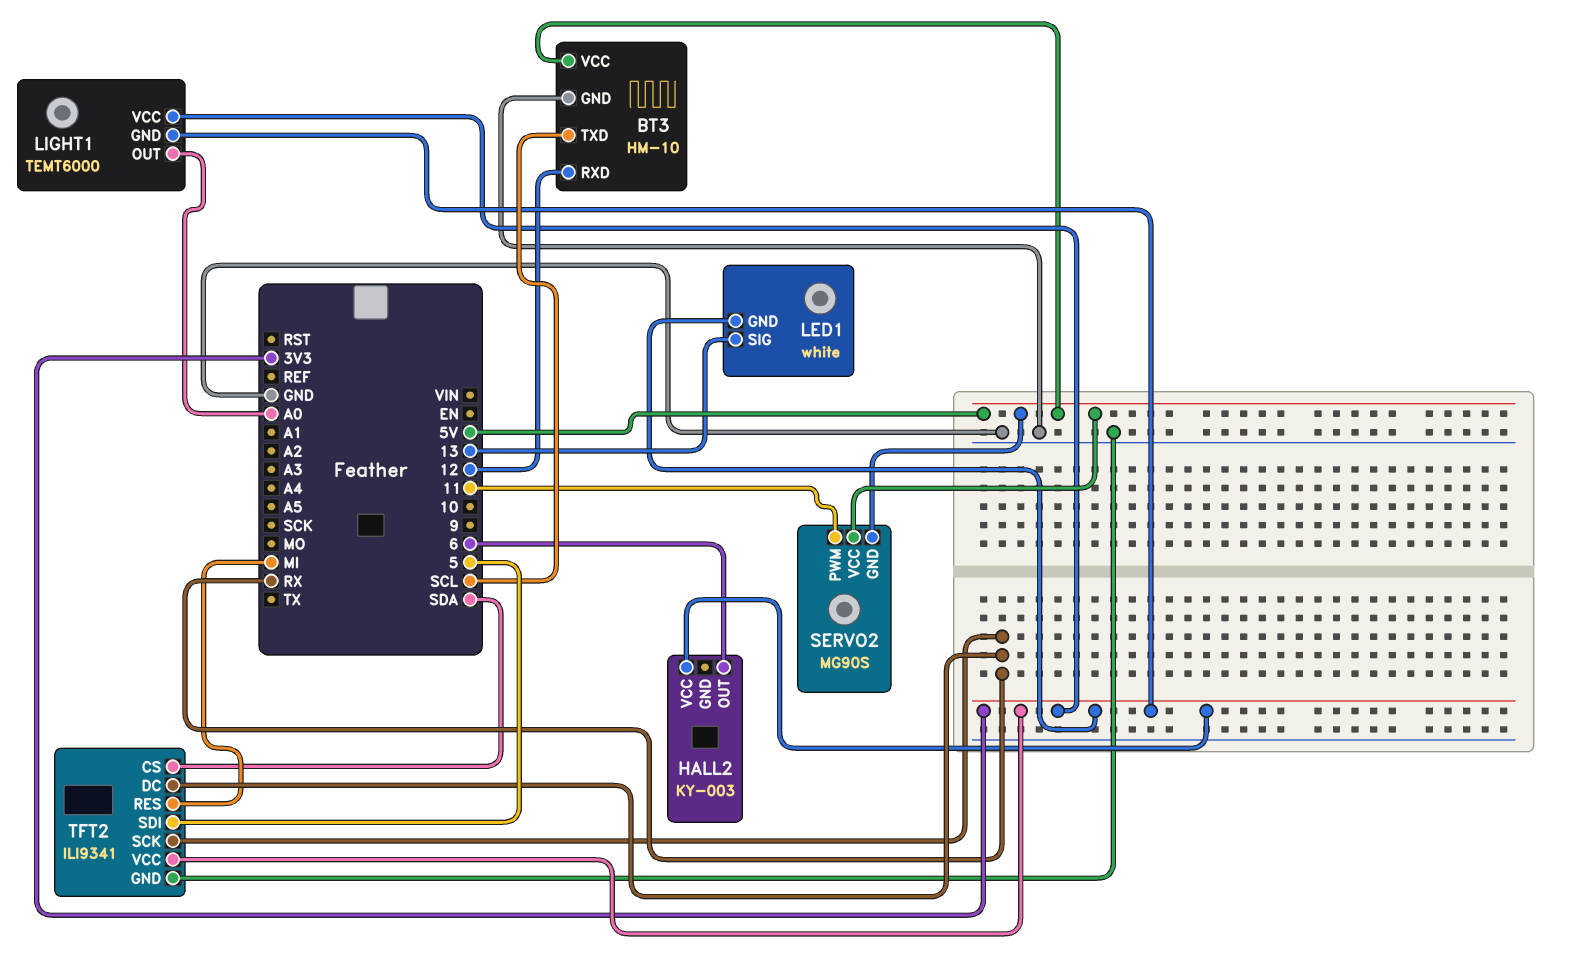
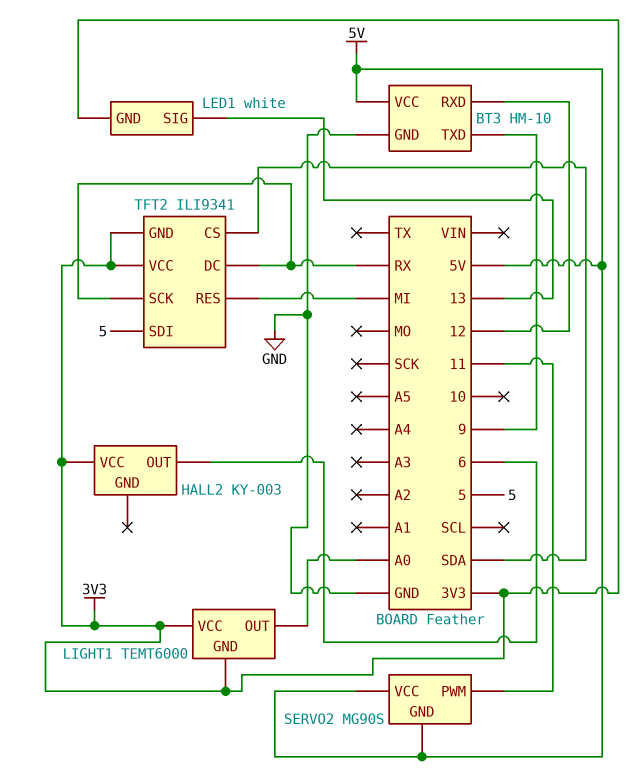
BT3 pin TXD: SCL -> 9
TFT2 pin GND: GND -> 3V3

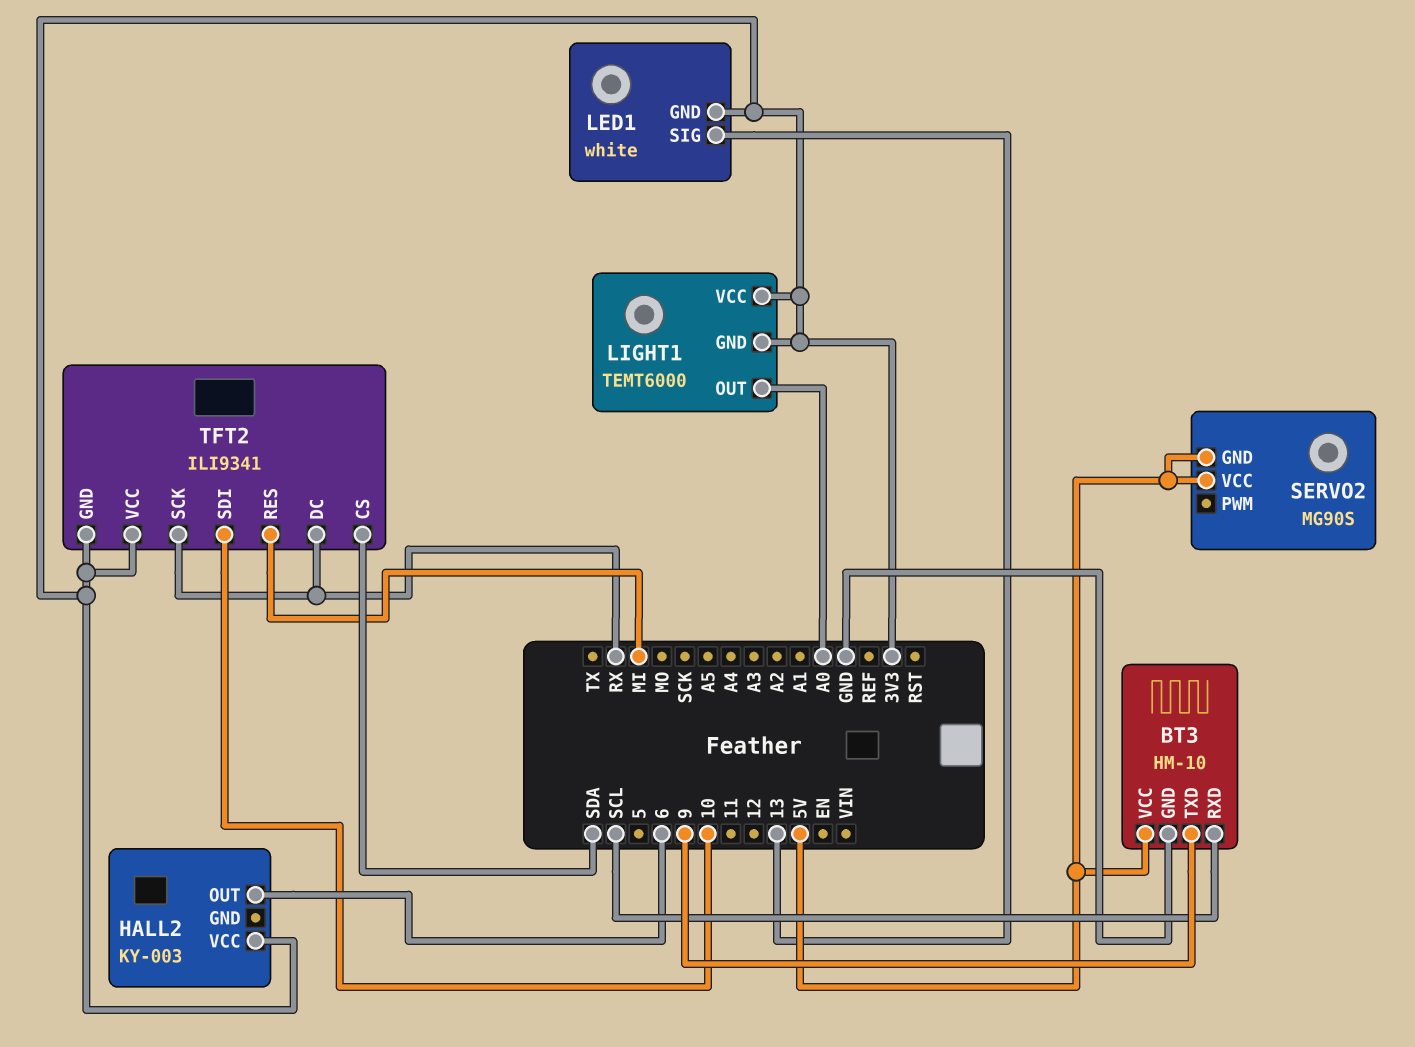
BT3 pin RXD: 12 -> SCL
SERVO2 pin PWM: 11 -> none
TFT2 pin SDI: 5 -> 10

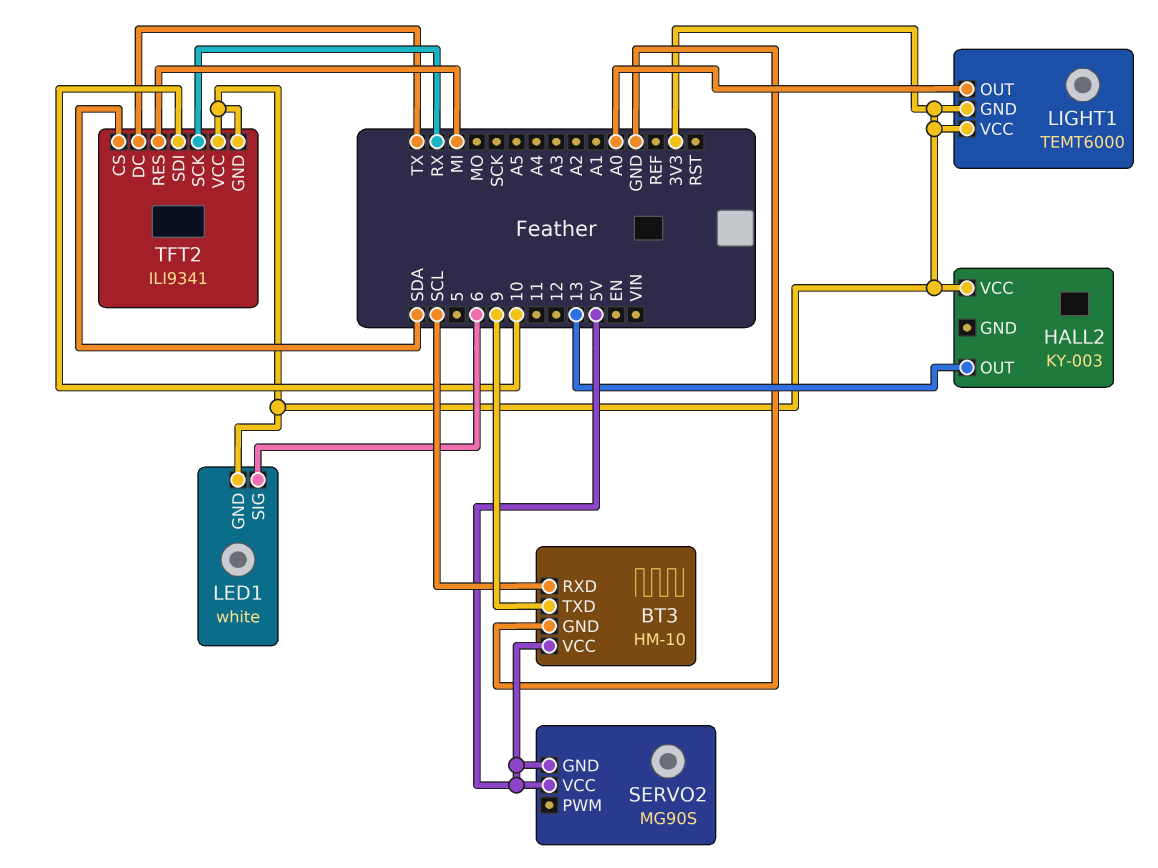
HALL2 pin OUT: 6 -> 13
LED1 pin SIG: 13 -> 6
TFT2 pin DC: RX -> TX

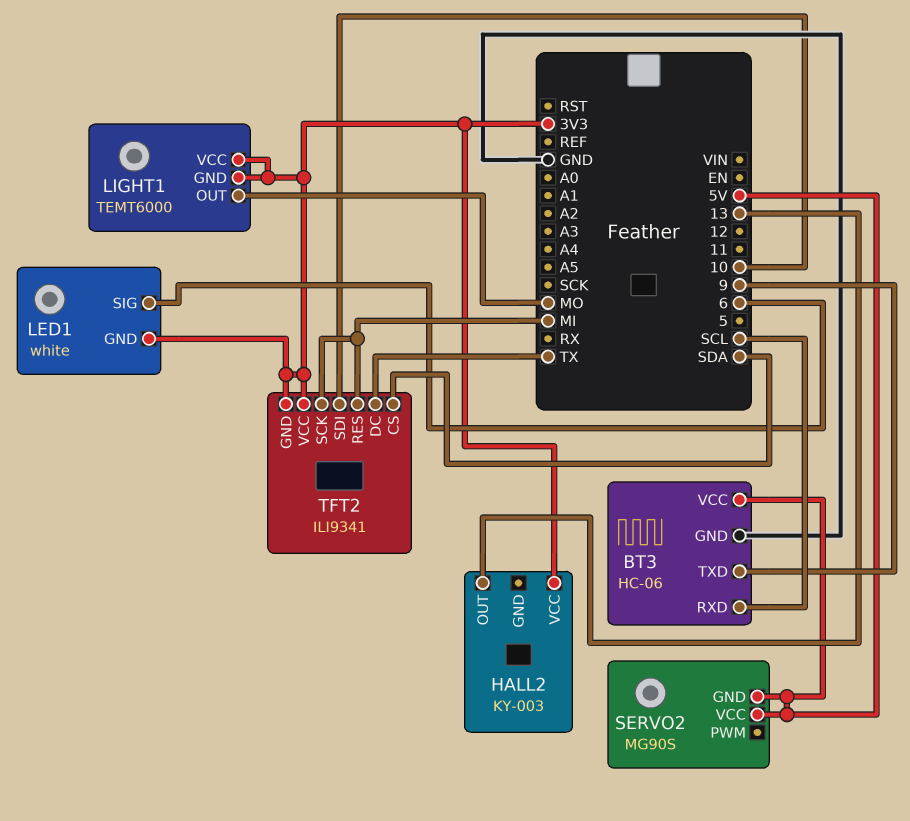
BT3: HM-10 -> HC-06
LIGHT1 pin OUT: A0 -> MO
TFT2 pin SCK: RX -> MI

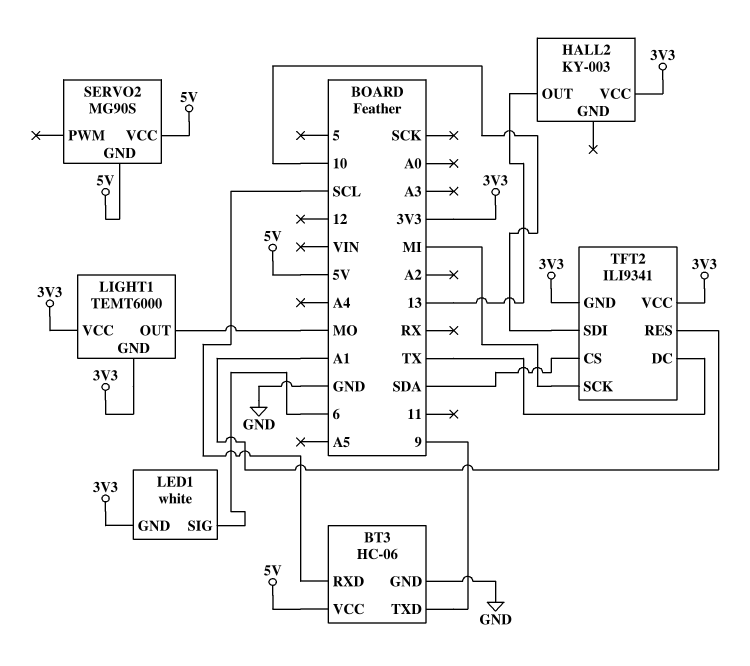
TFT2 pin RES: MI -> A1

